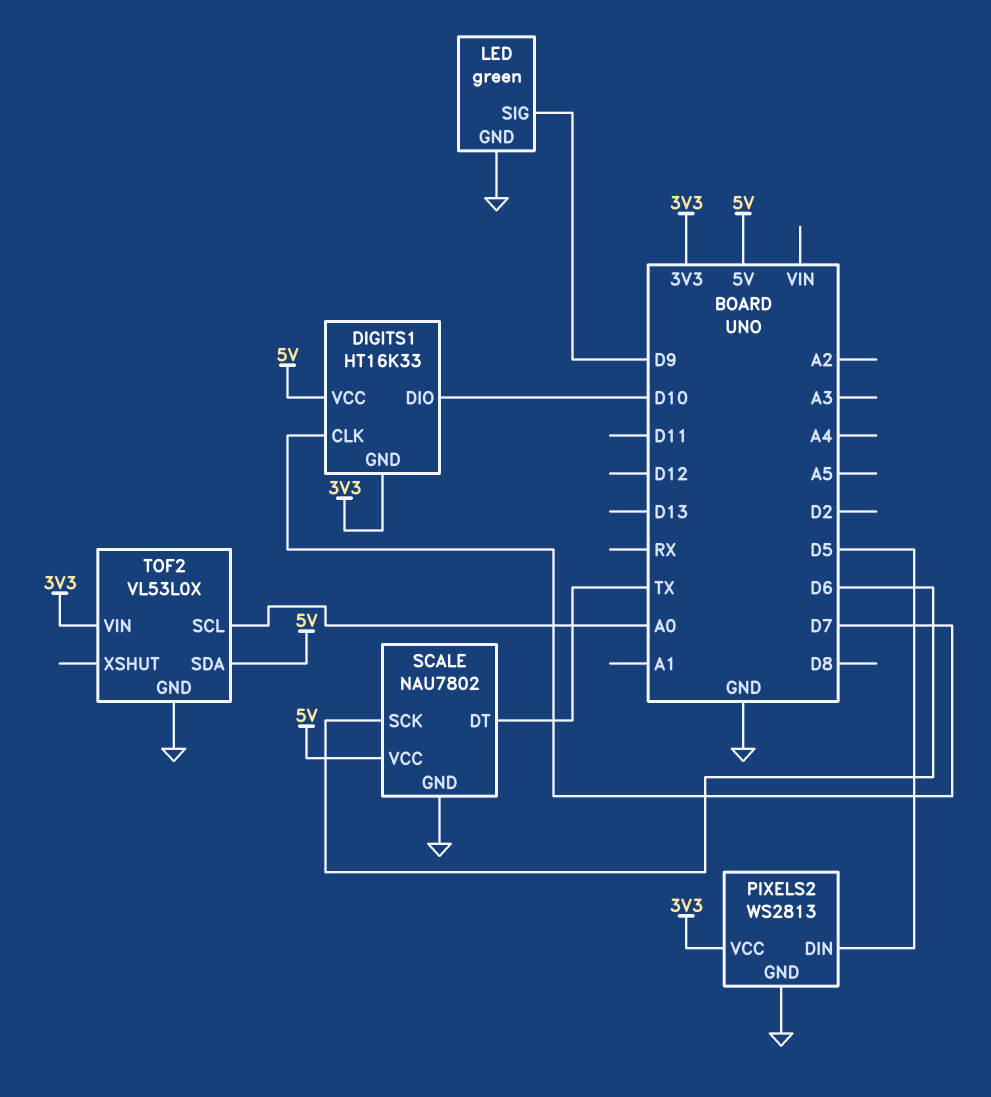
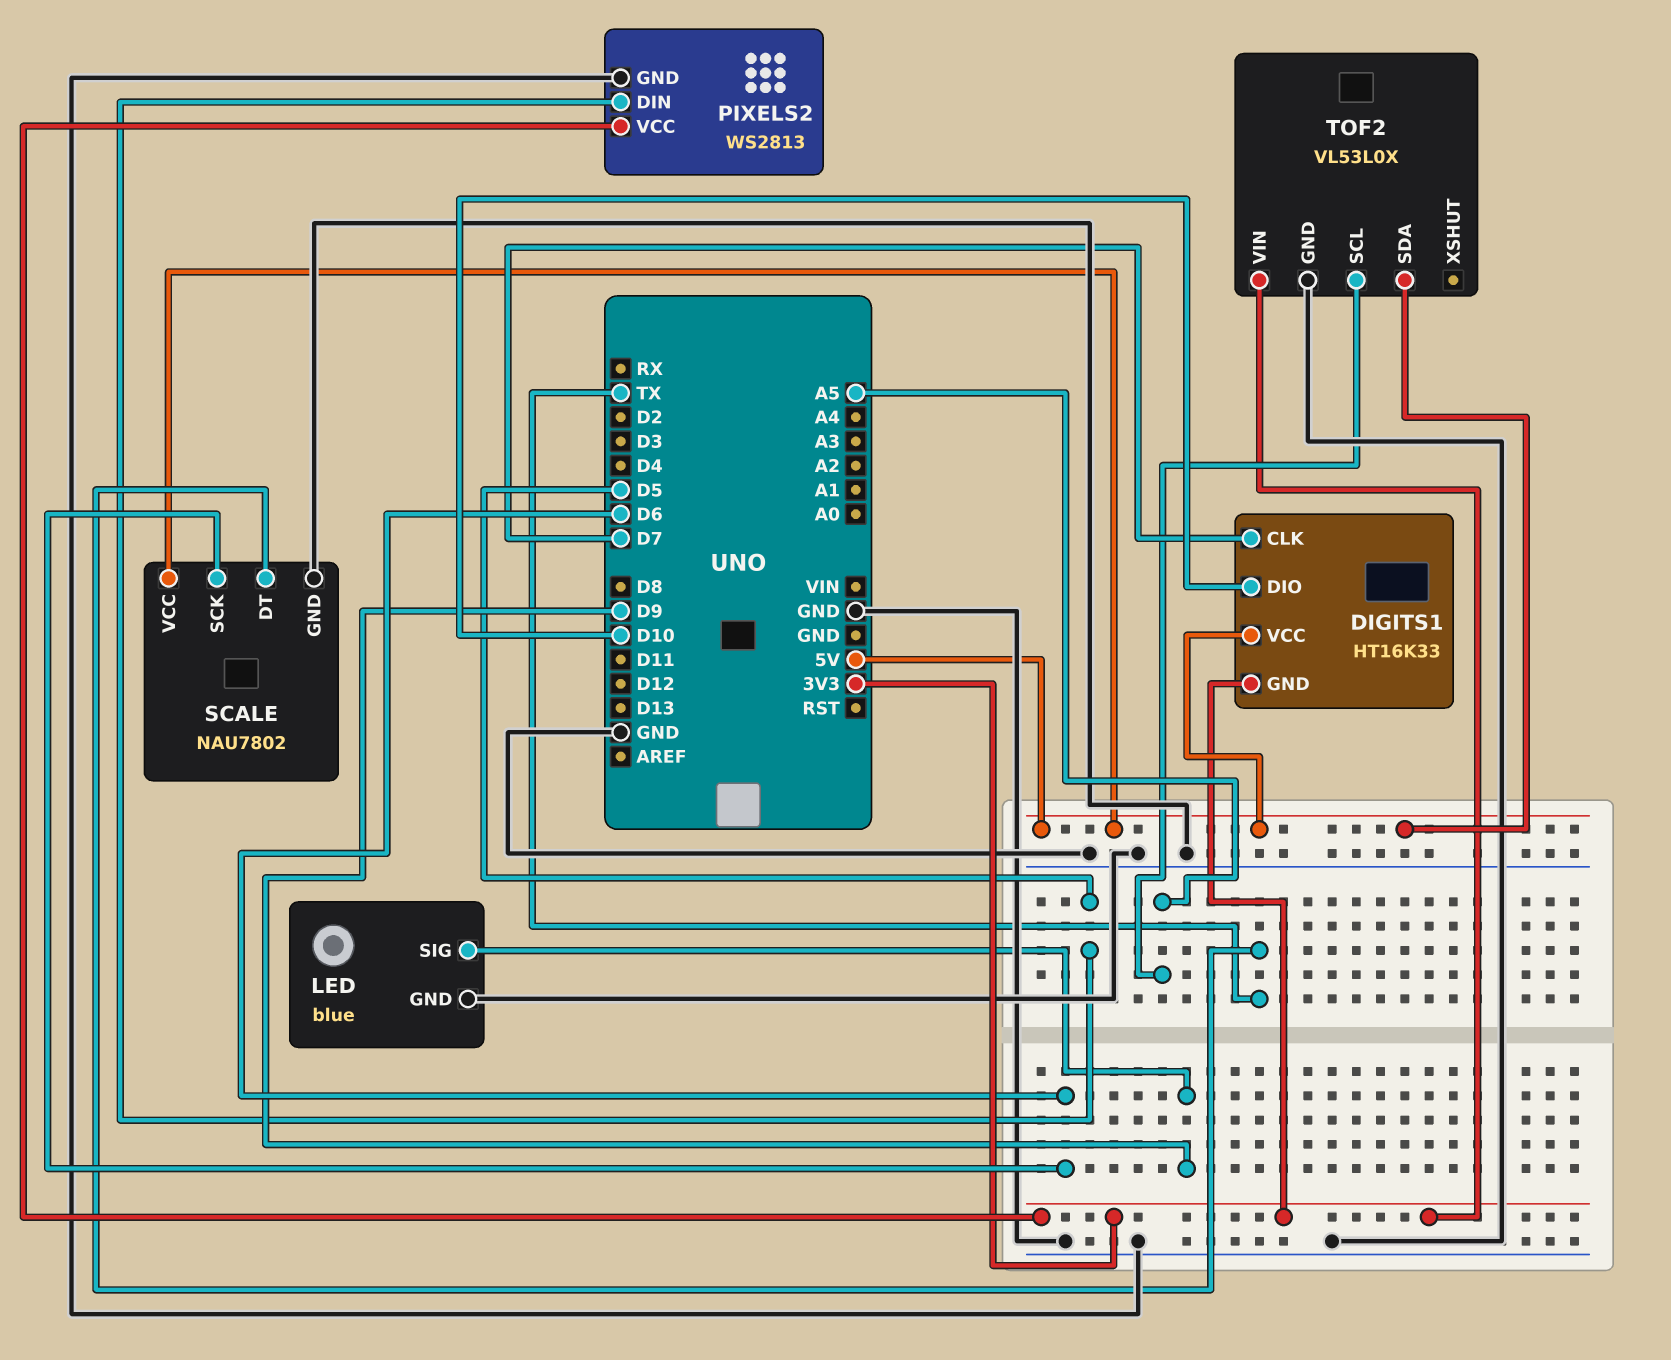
LED: green -> blue
TOF2 pin SCL: A0 -> A5

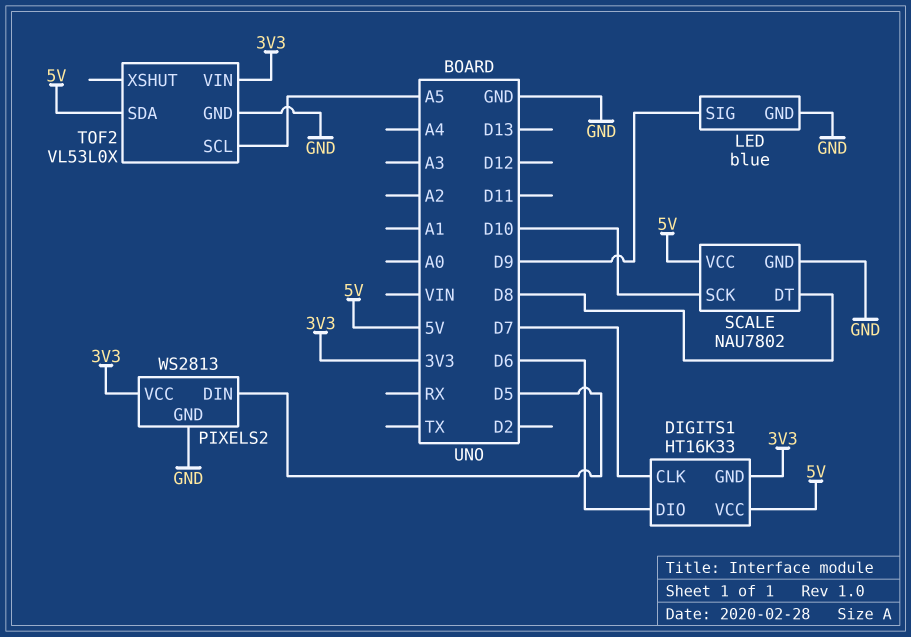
DIGITS1 pin DIO: D10 -> D6
SCALE pin DT: TX -> D8
SCALE pin SCK: D6 -> D10

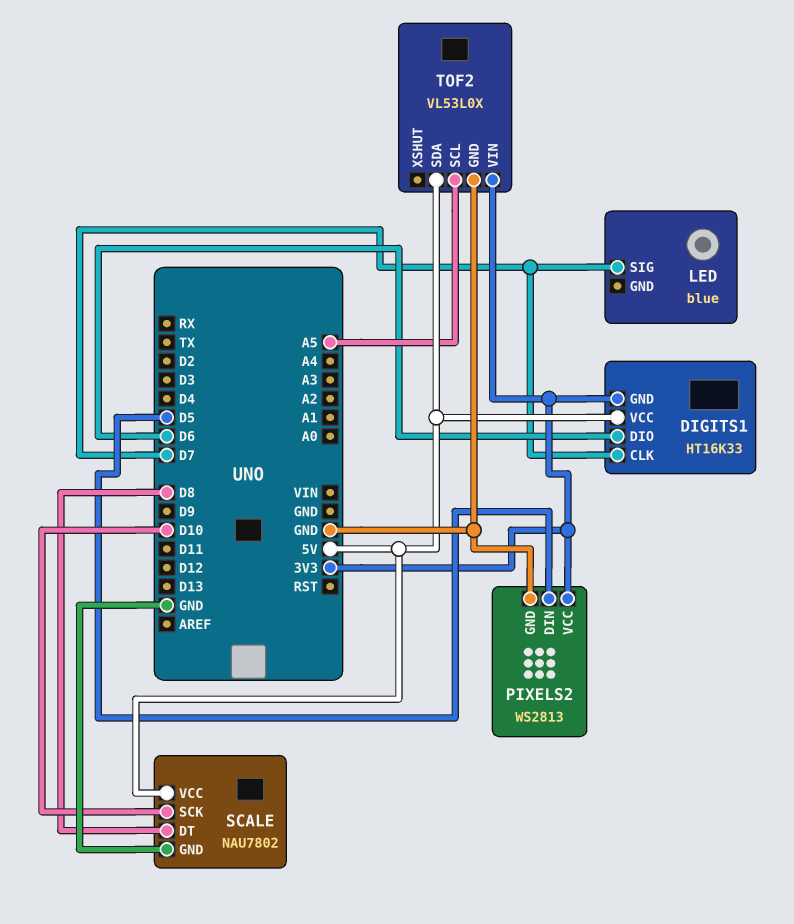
LED pin GND: GND -> none
LED pin SIG: D9 -> D7

